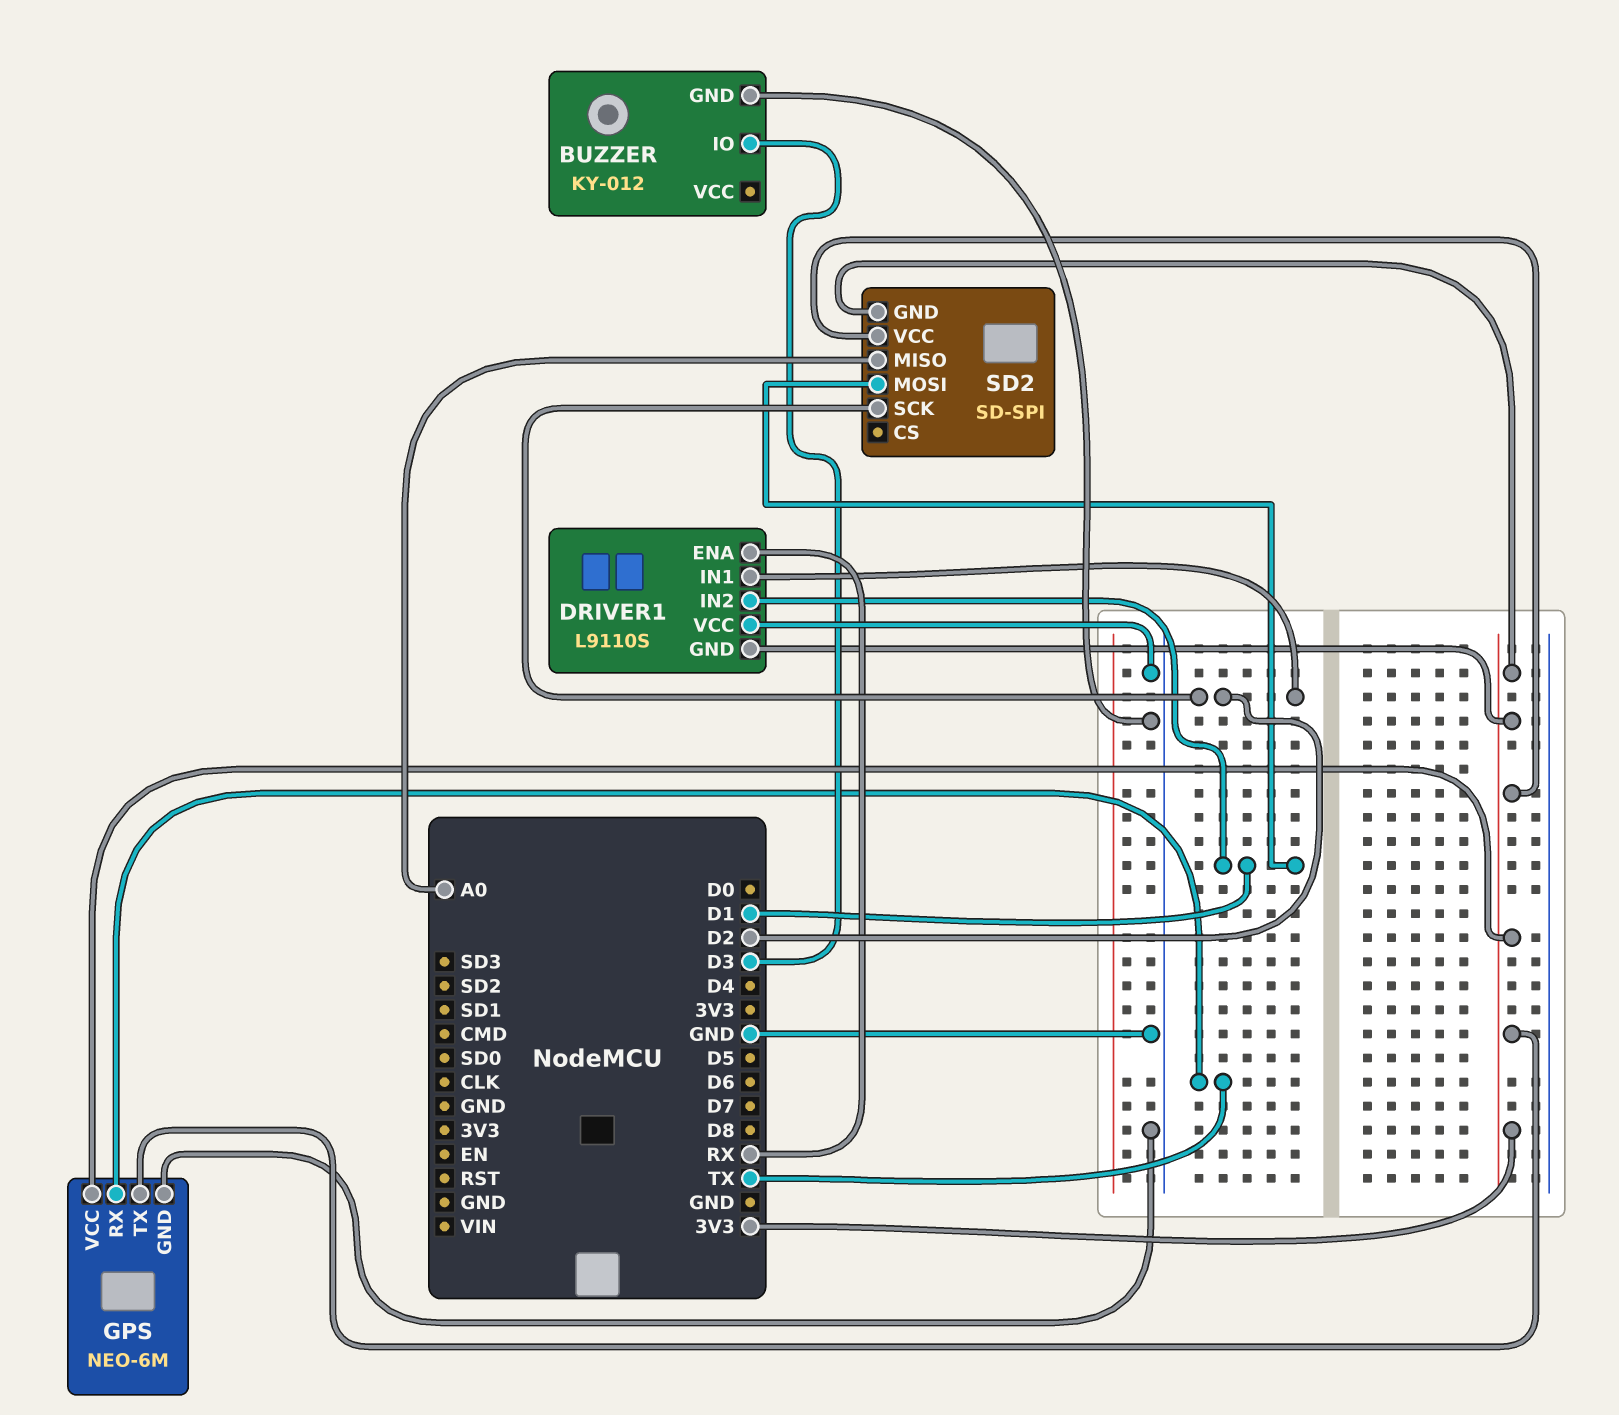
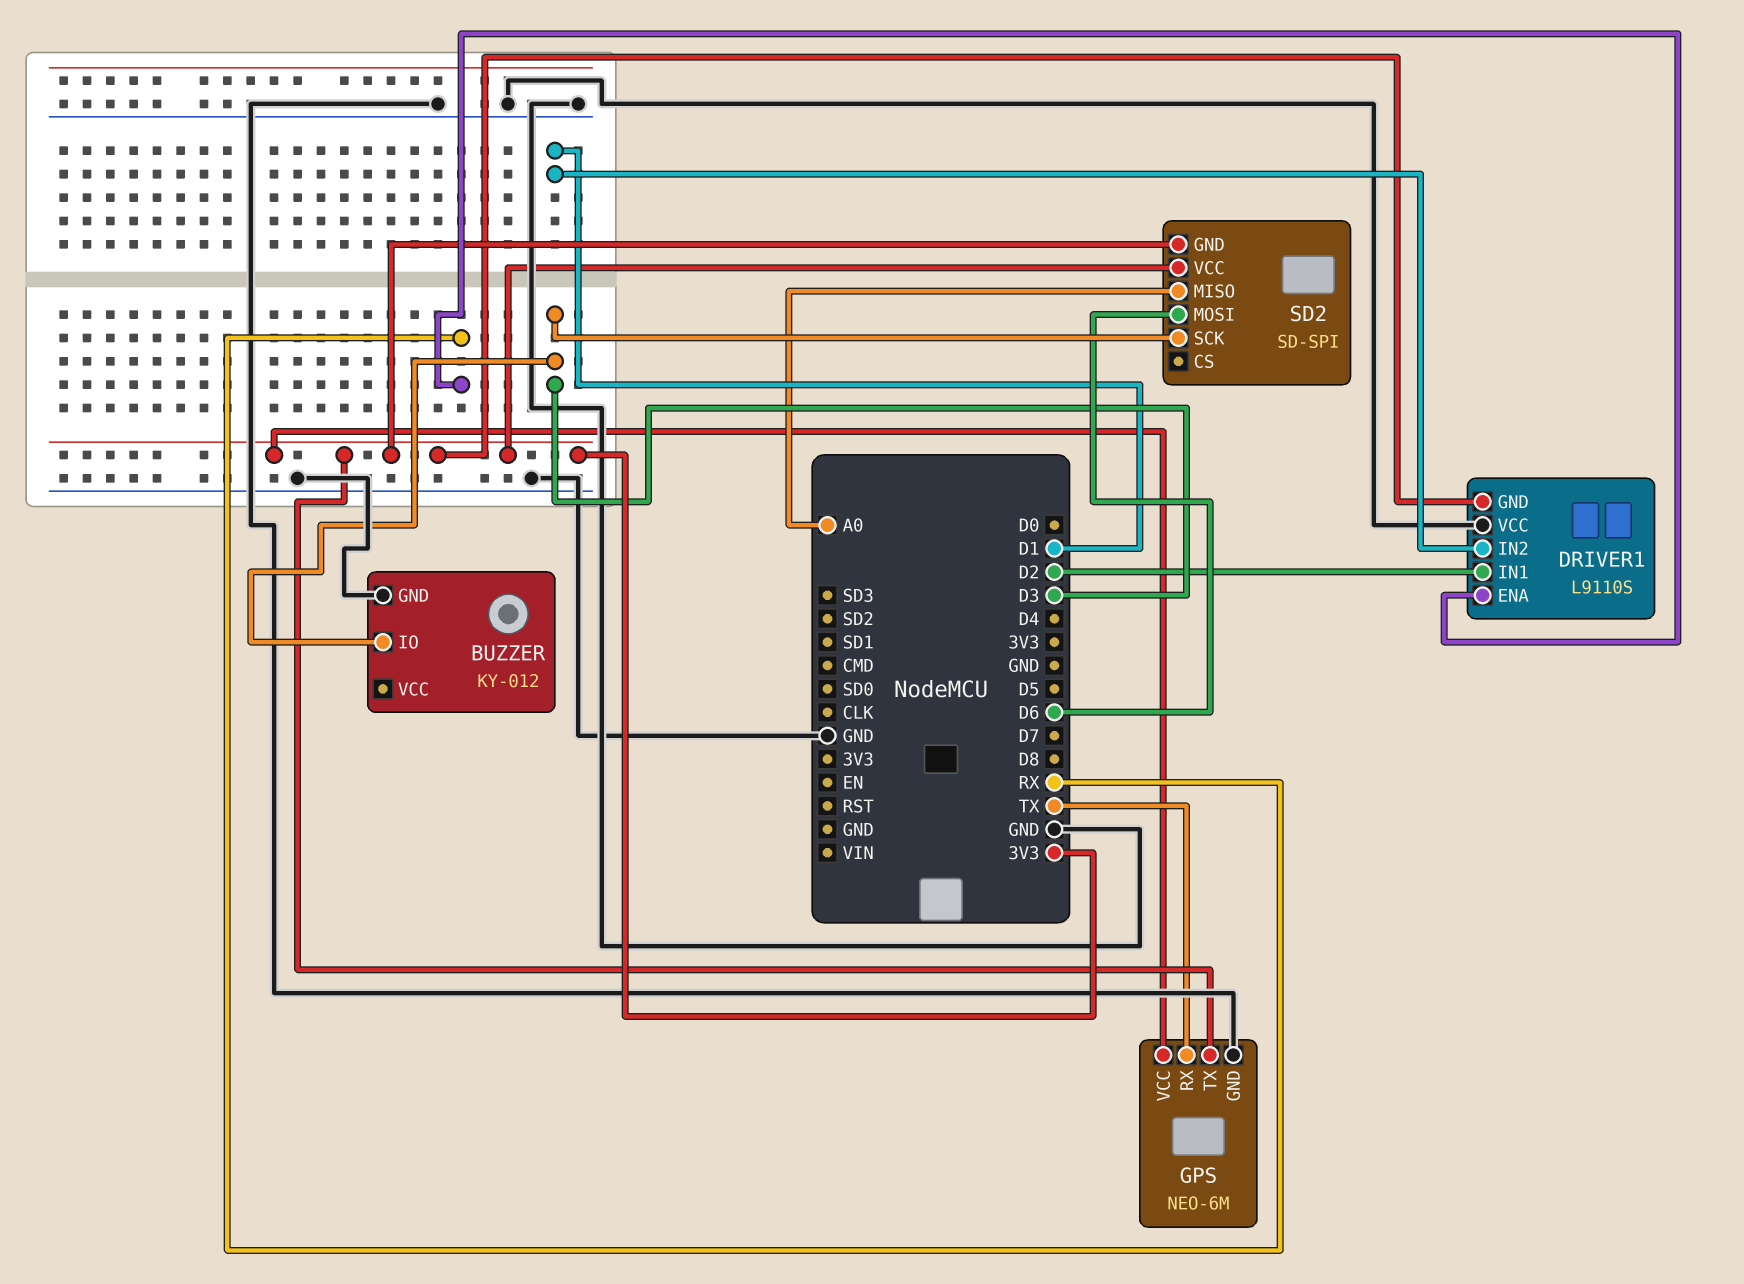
SD2 pin MOSI: D1 -> D6
SD2 pin SCK: D2 -> D3

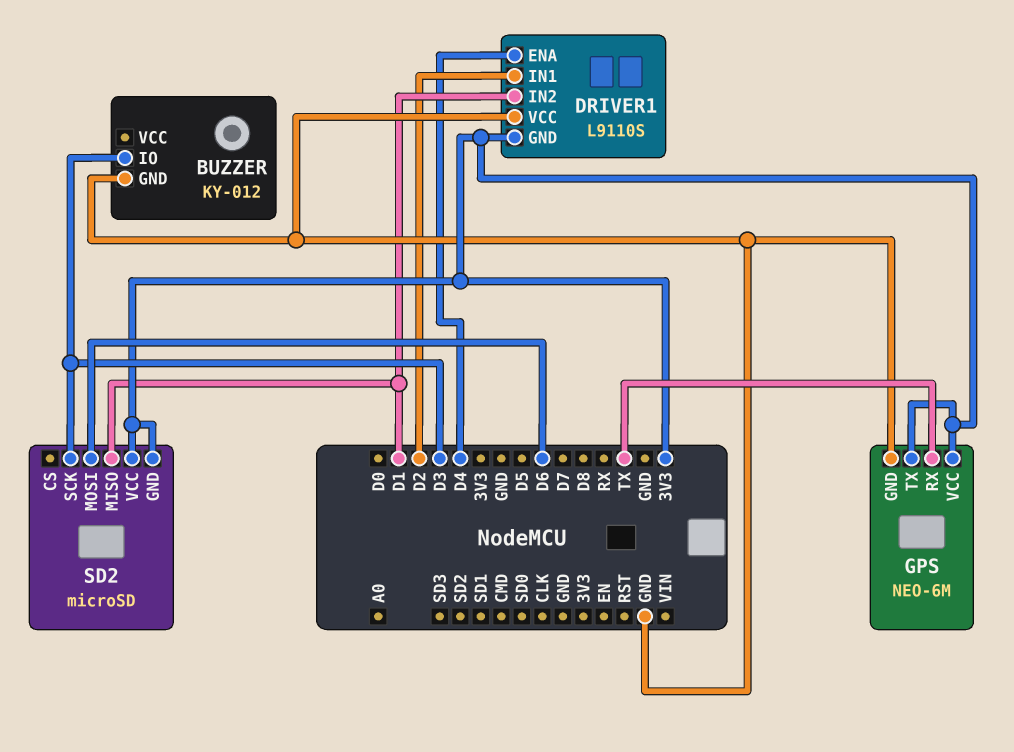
DRIVER1 pin ENA: RX -> D4
SD2: SD-SPI -> microSD
SD2 pin MISO: A0 -> D1

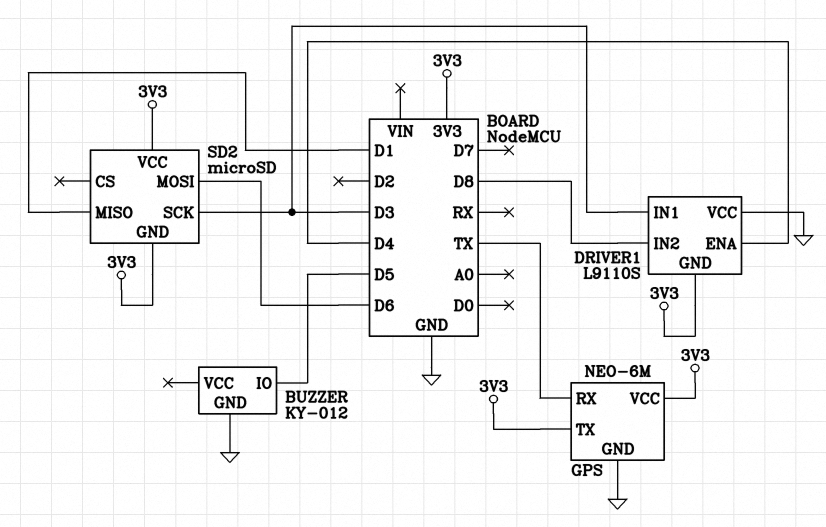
BUZZER pin IO: D3 -> D5
DRIVER1 pin IN1: D2 -> D3
DRIVER1 pin IN2: D1 -> D8

